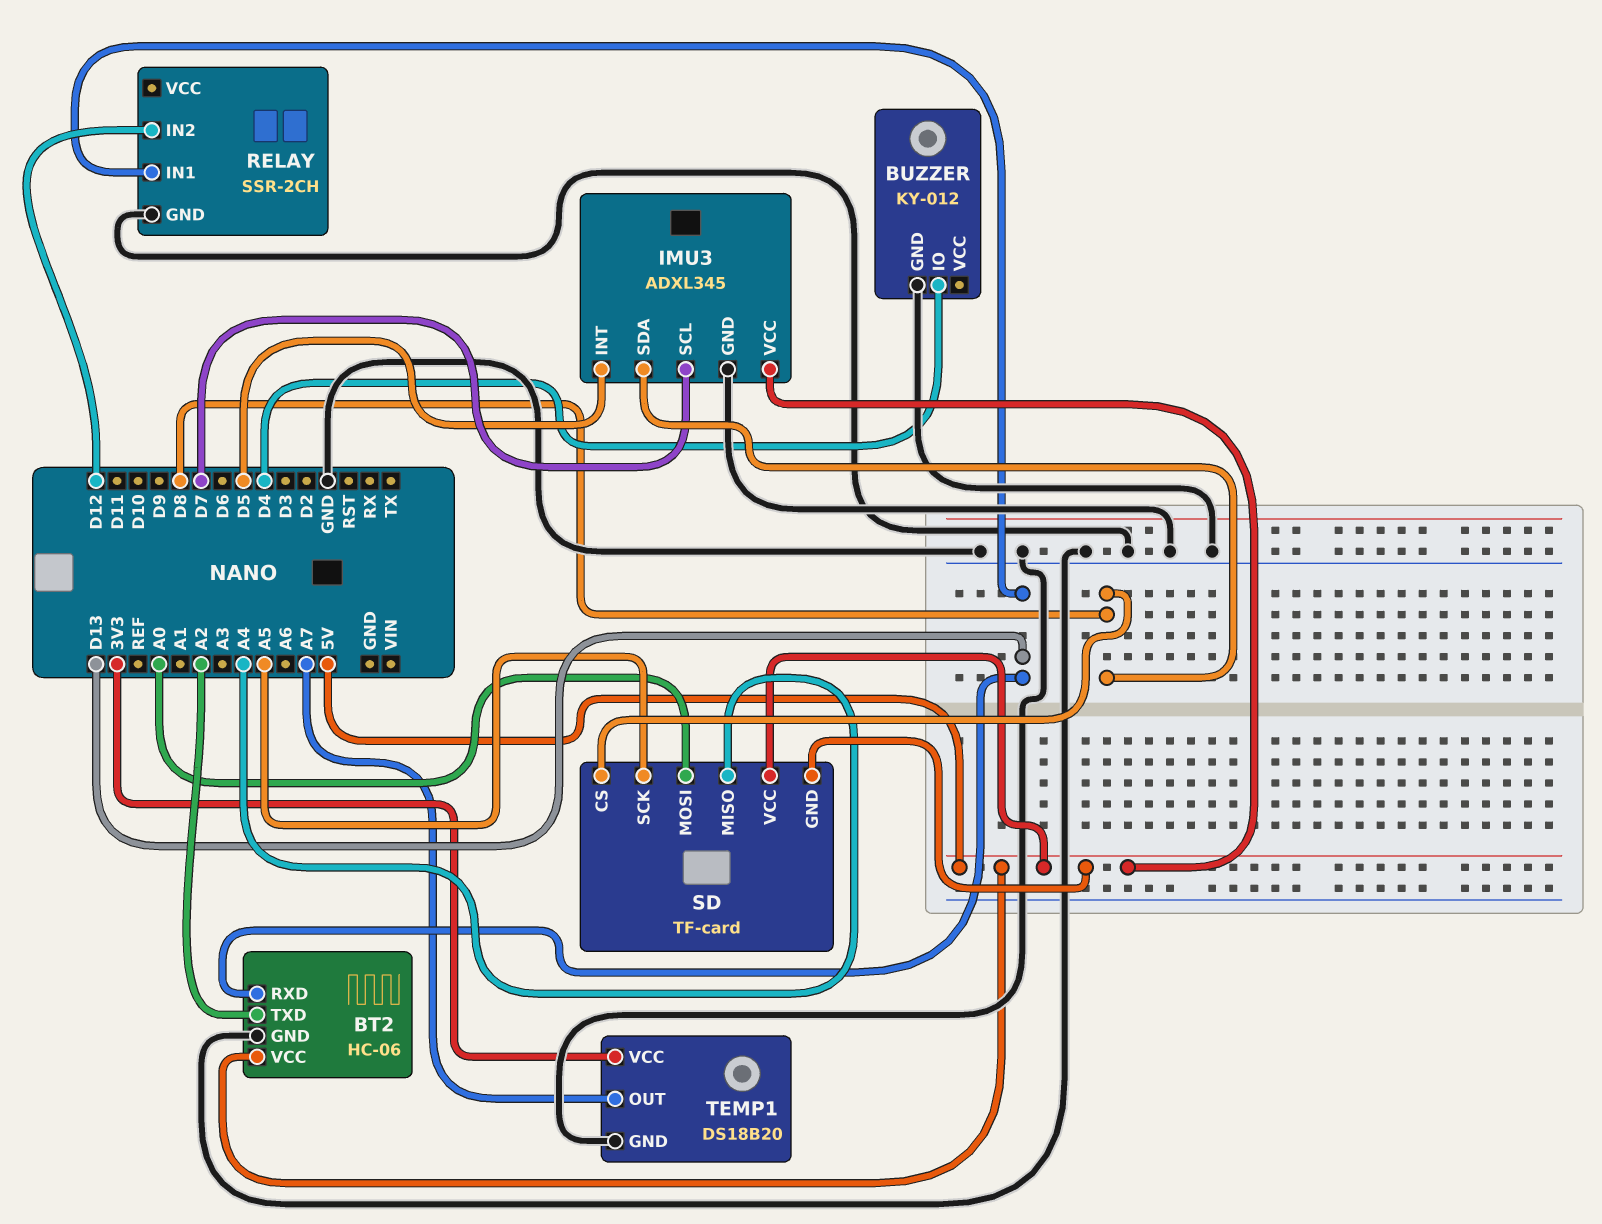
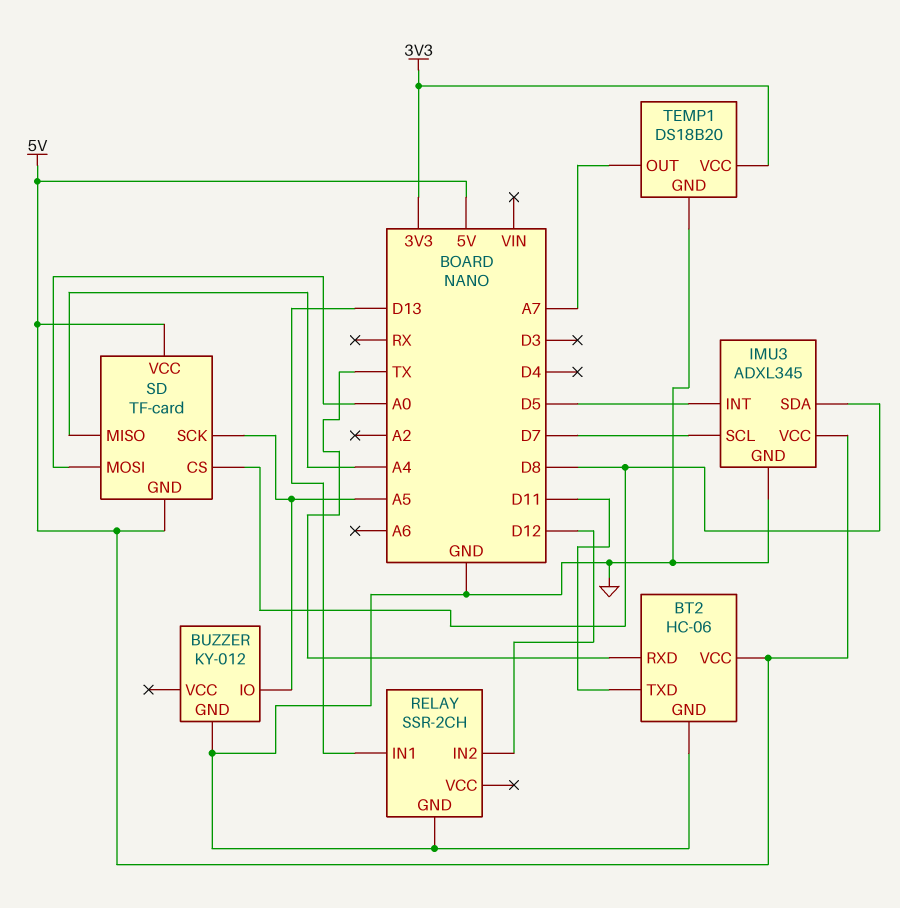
BT2 pin RXD: D13 -> TX
BT2 pin TXD: A2 -> D11
BUZZER pin IO: D4 -> A5

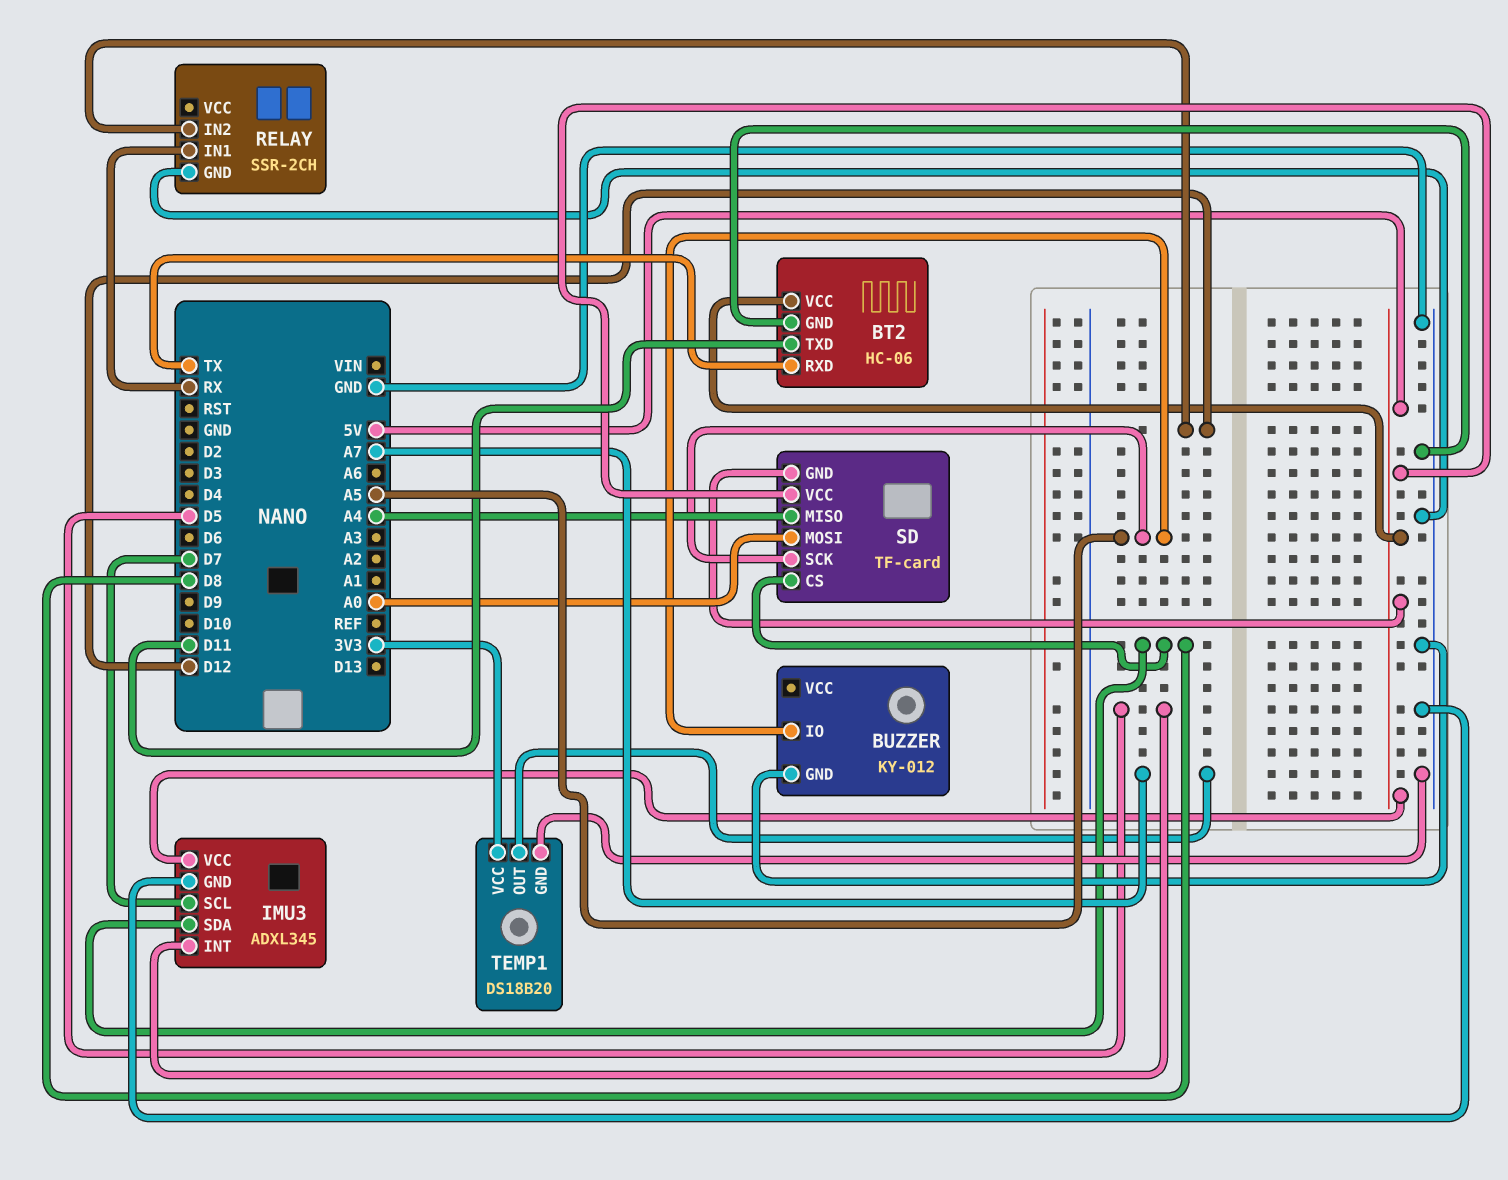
RELAY pin IN1: D13 -> RX

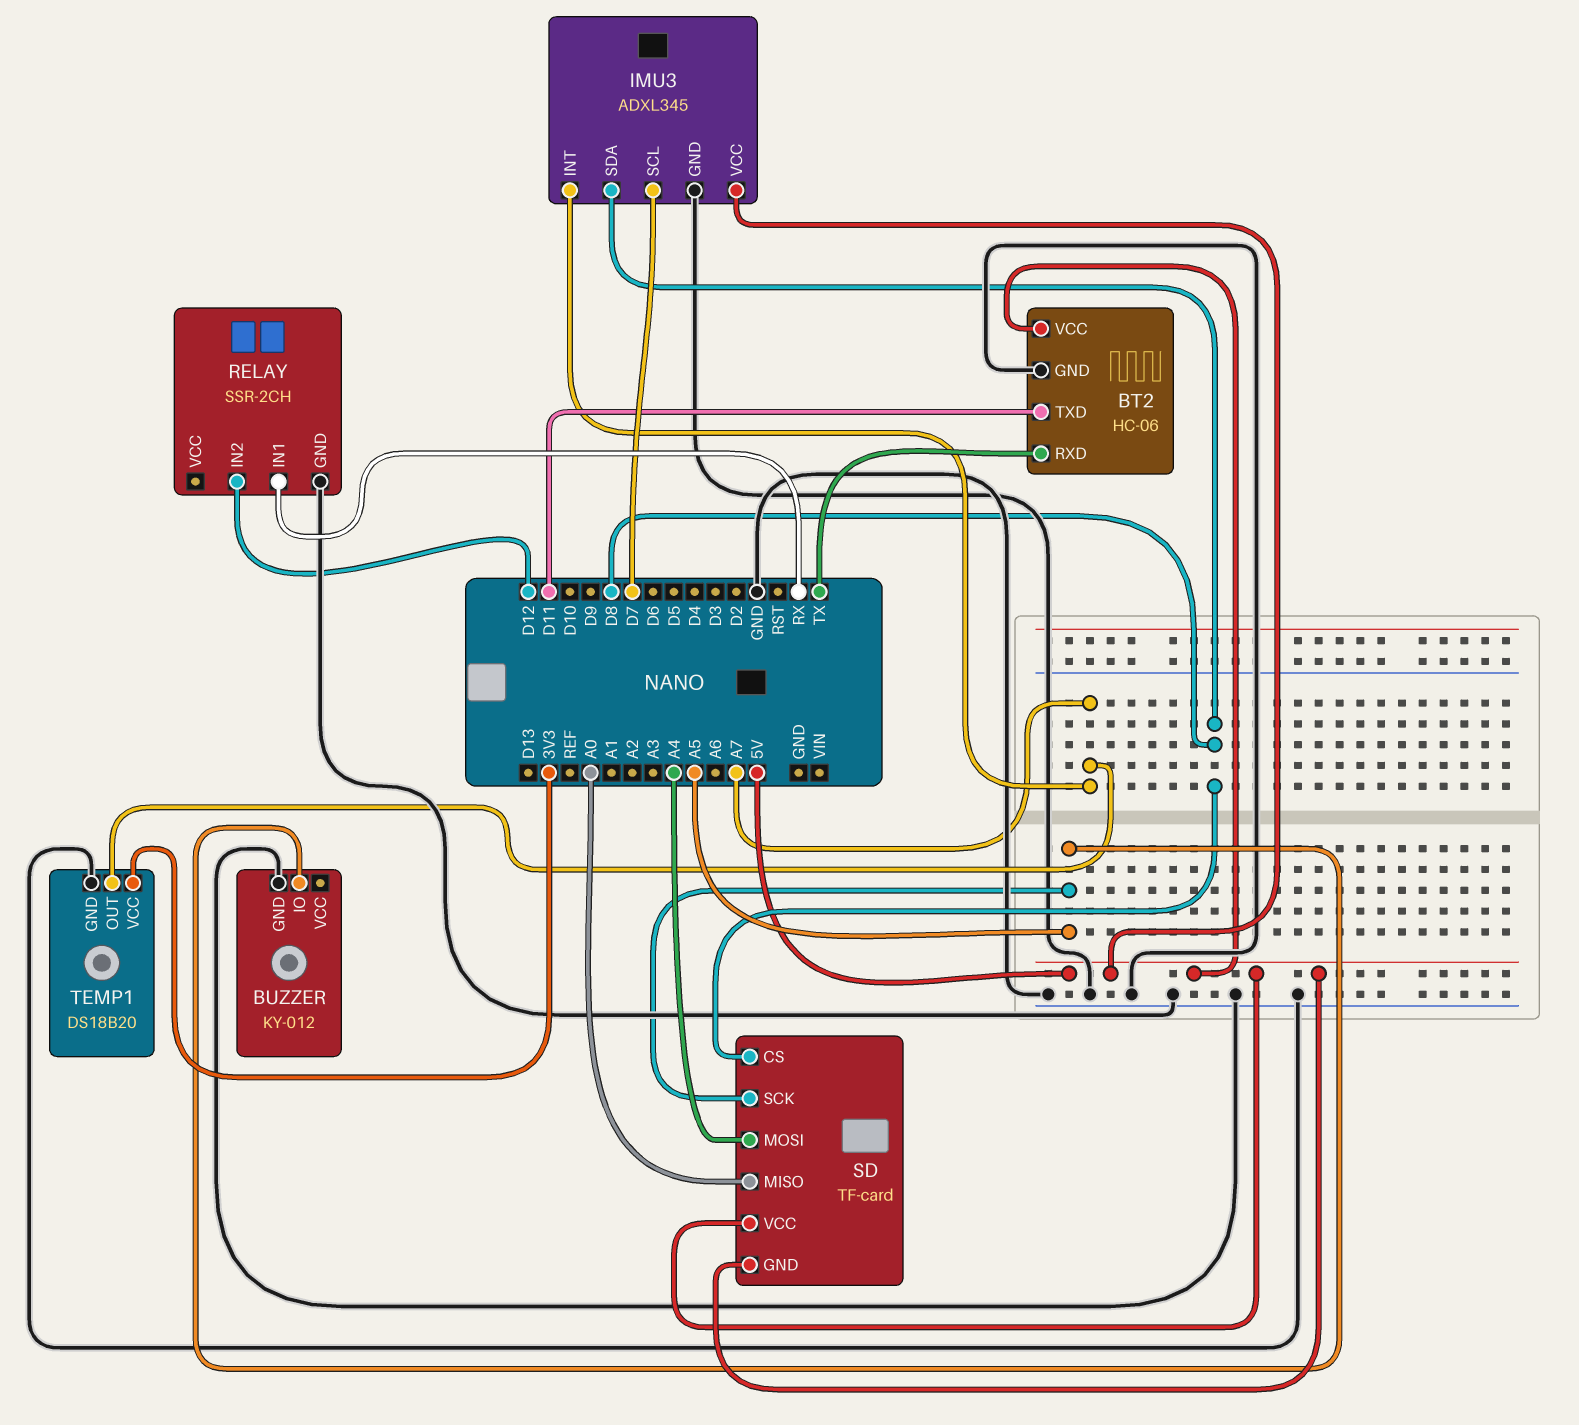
IMU3 pin INT: D5 -> A7
SD pin MISO: A4 -> A0
SD pin MOSI: A0 -> A4

